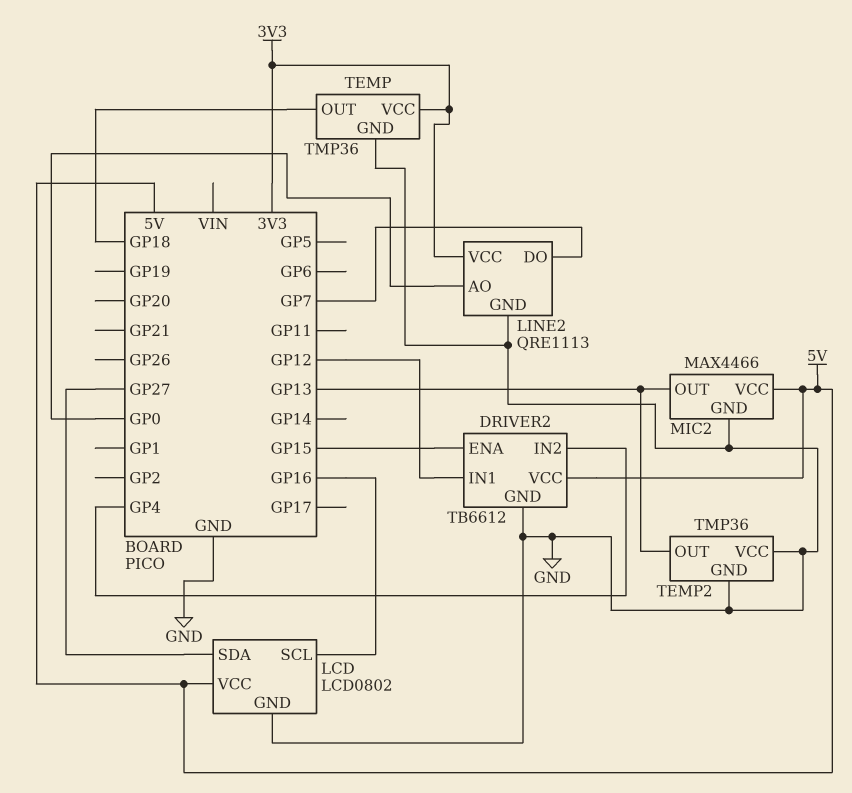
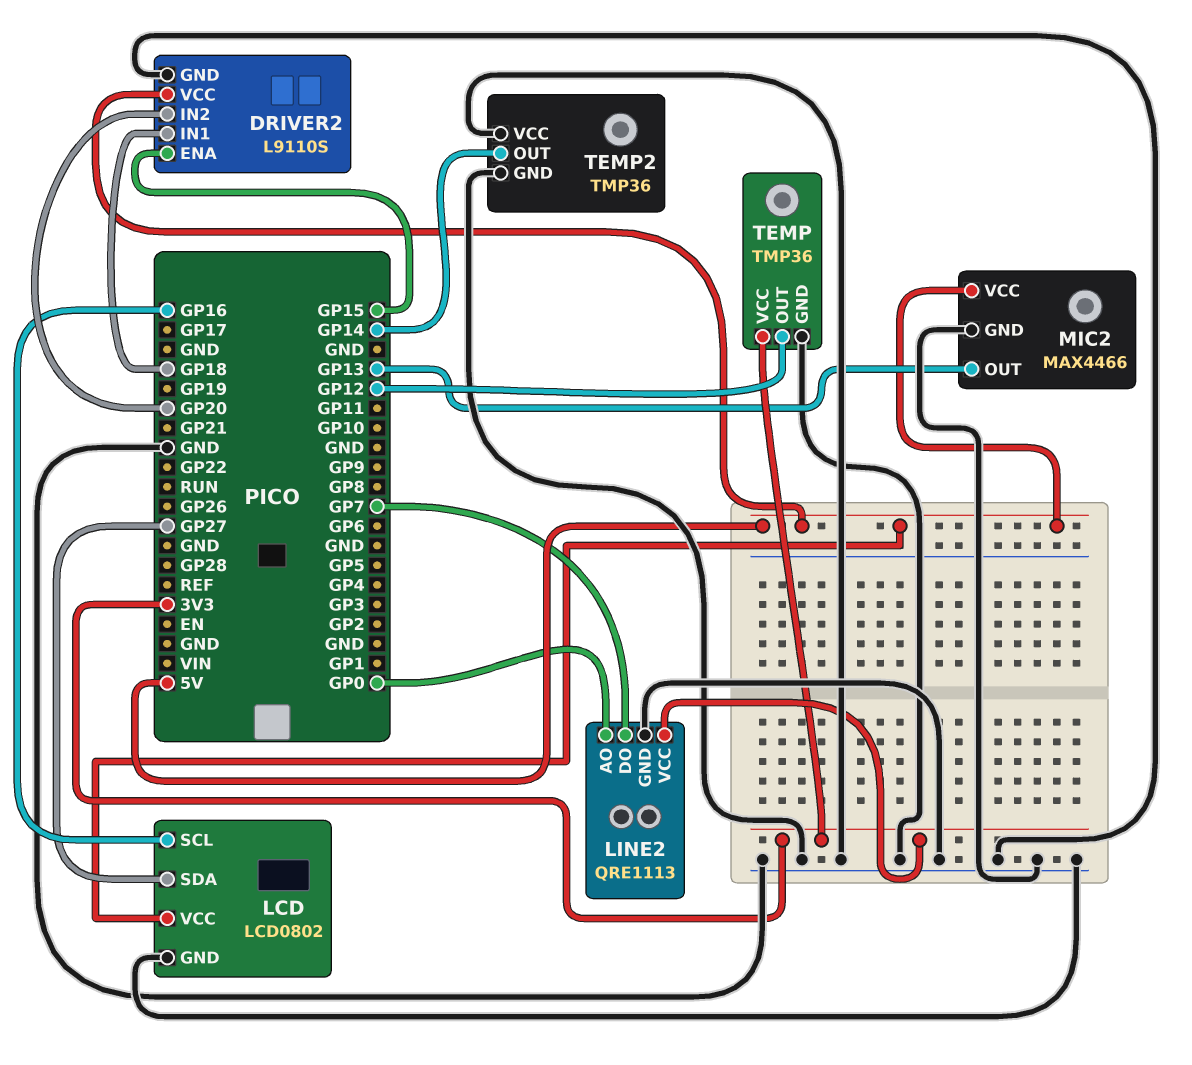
DRIVER2: TB6612 -> L9110S
DRIVER2 pin IN1: GP12 -> GP18
DRIVER2 pin IN2: GP4 -> GP20
TEMP pin OUT: GP18 -> GP12
TEMP2 pin OUT: GP13 -> GP14

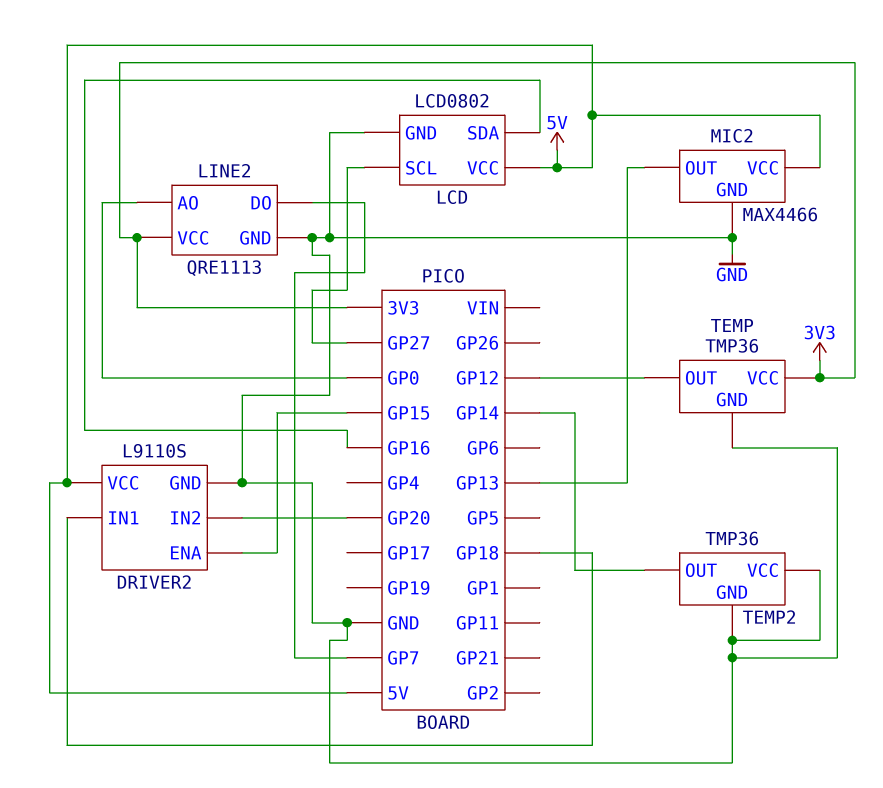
LCD pin SCL: GP16 -> GP27
LCD pin SDA: GP27 -> GP16

